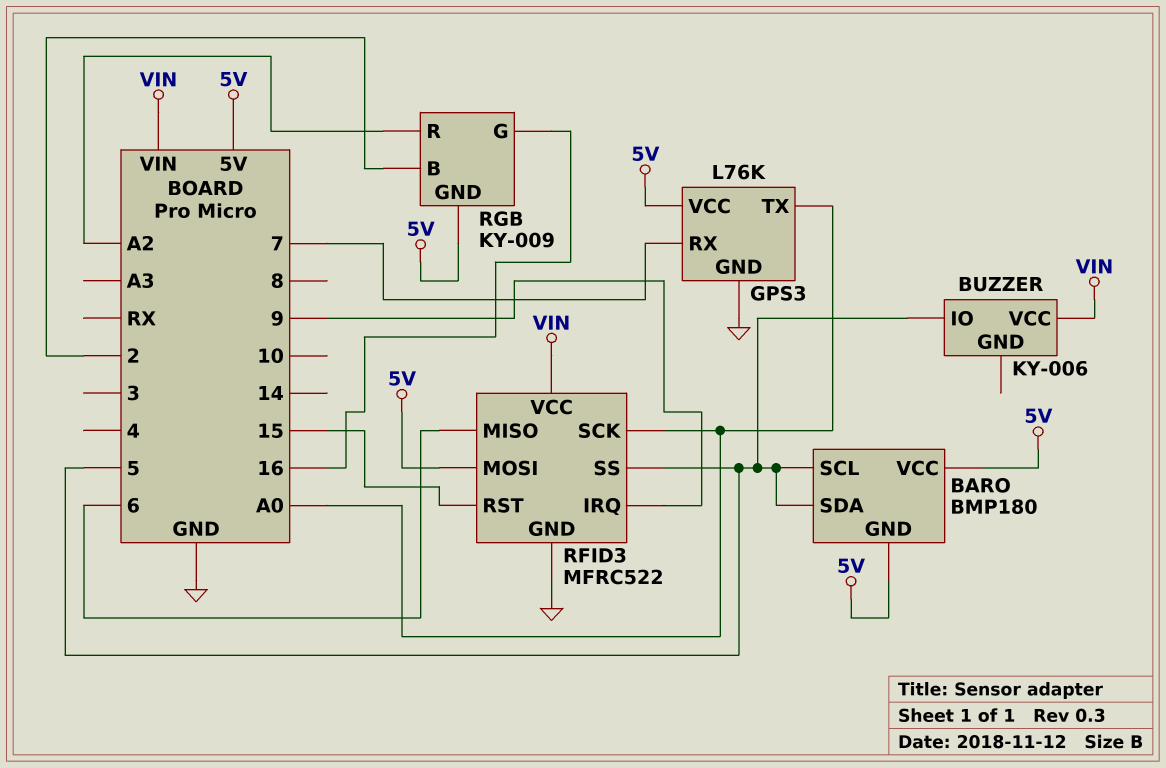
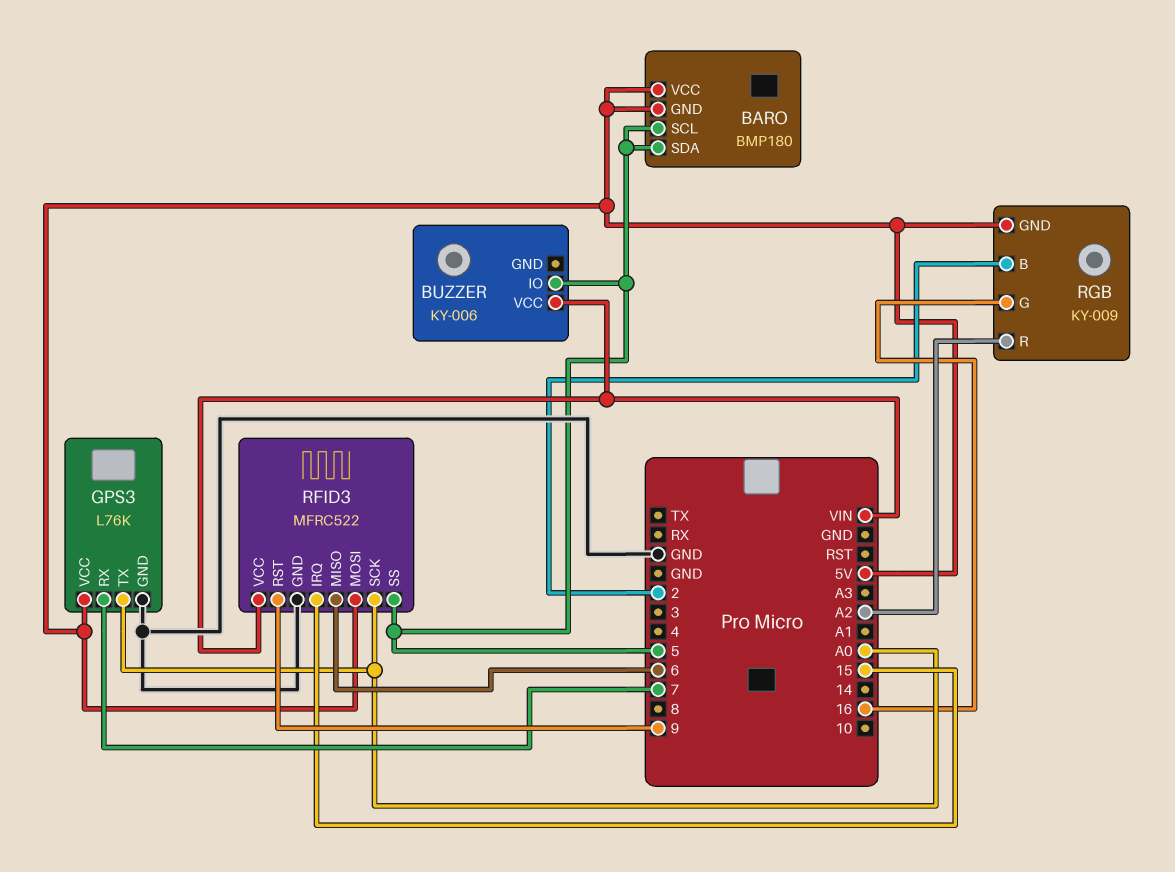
RFID3 pin IRQ: 9 -> 15
RFID3 pin RST: 15 -> 9

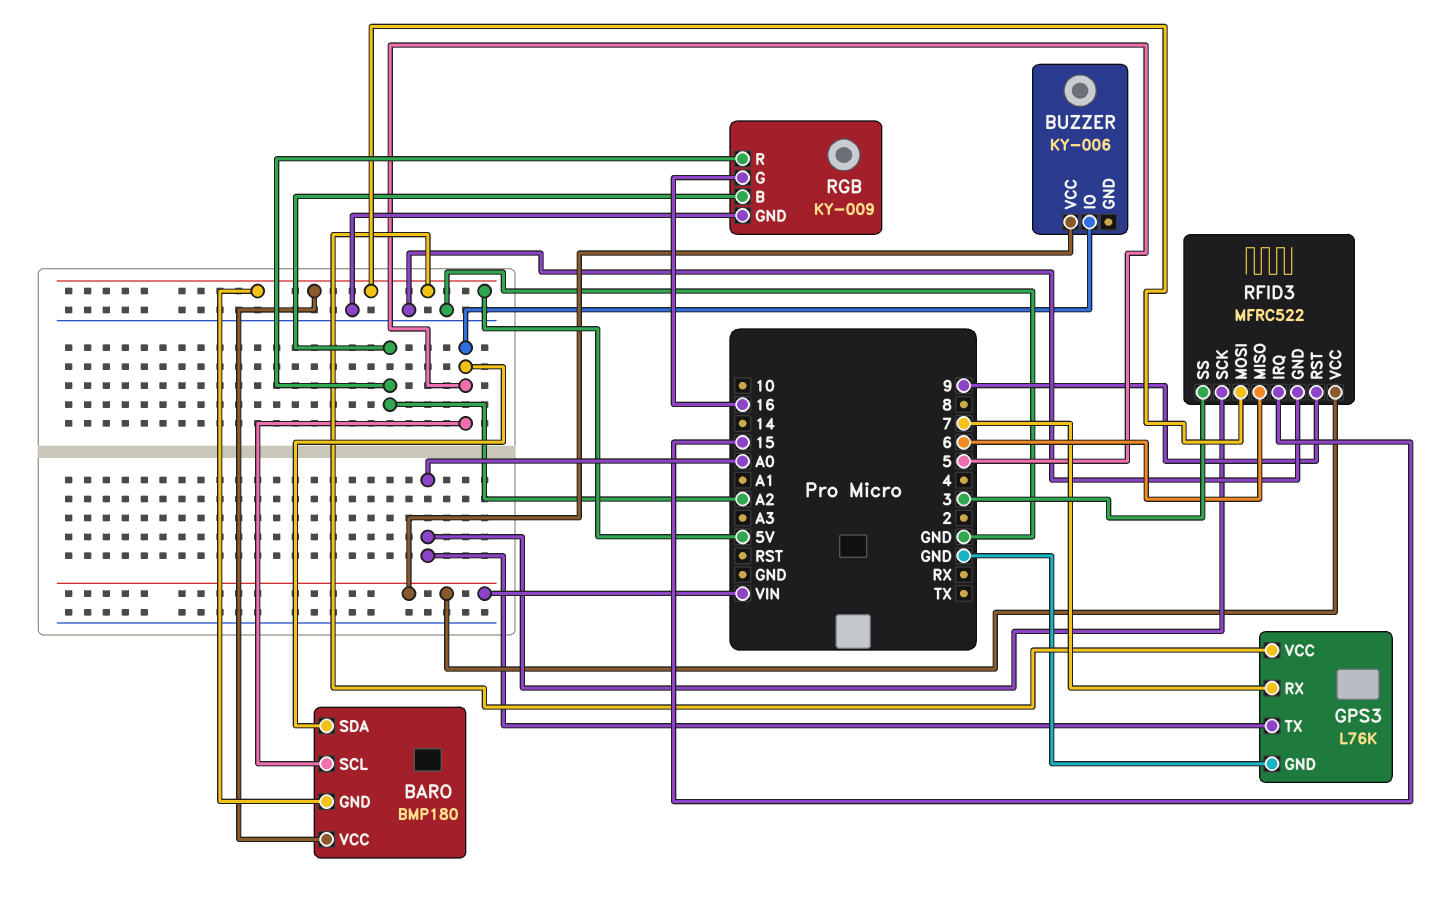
RFID3 pin SS: 5 -> 3
RGB pin B: 2 -> A2
RGB pin GND: 5V -> GND

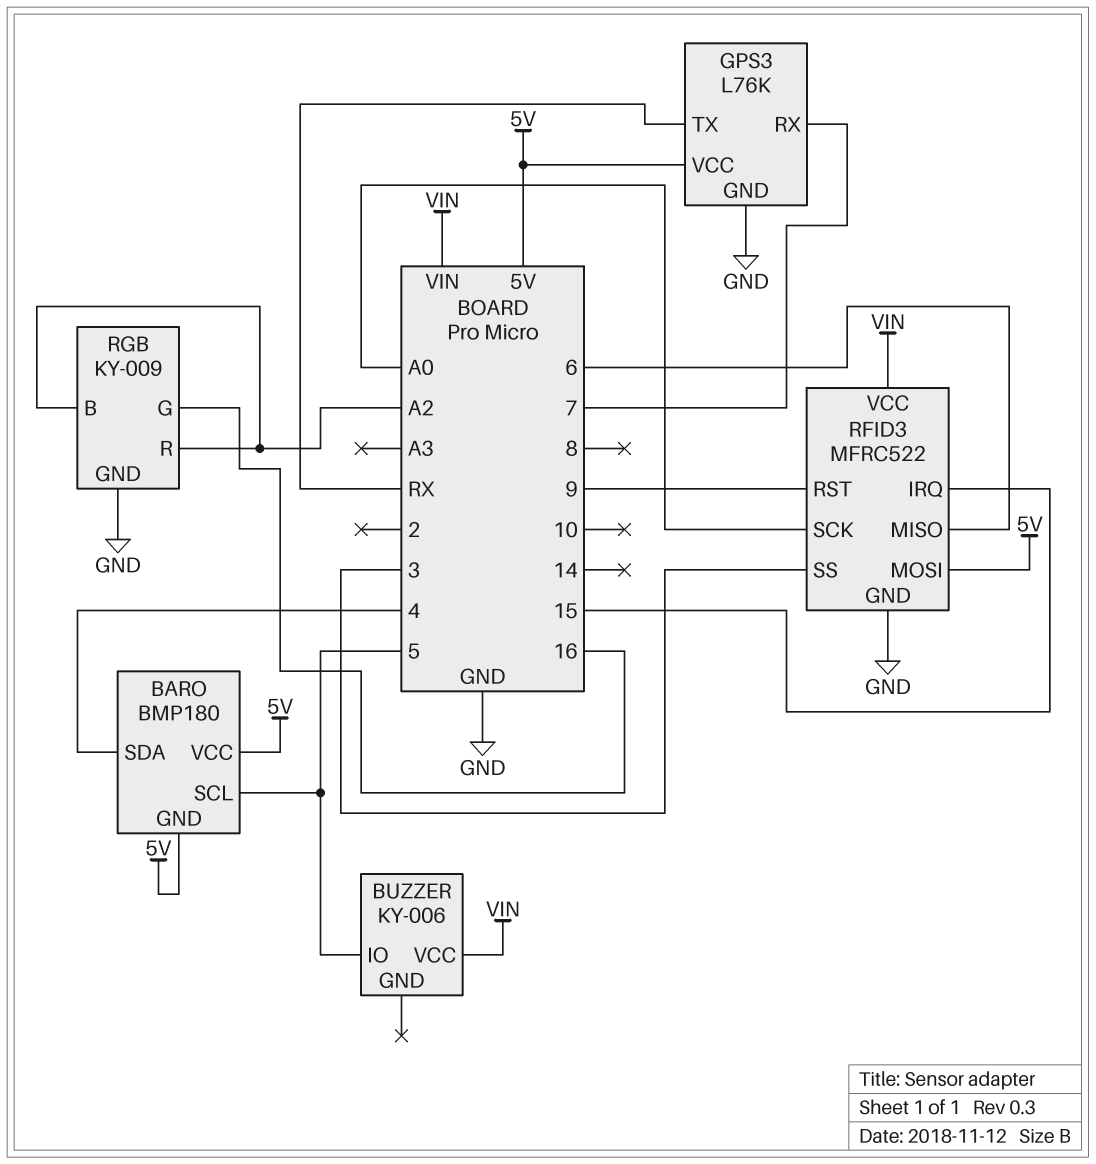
BARO pin SDA: 5 -> 4
GPS3 pin TX: A0 -> RX

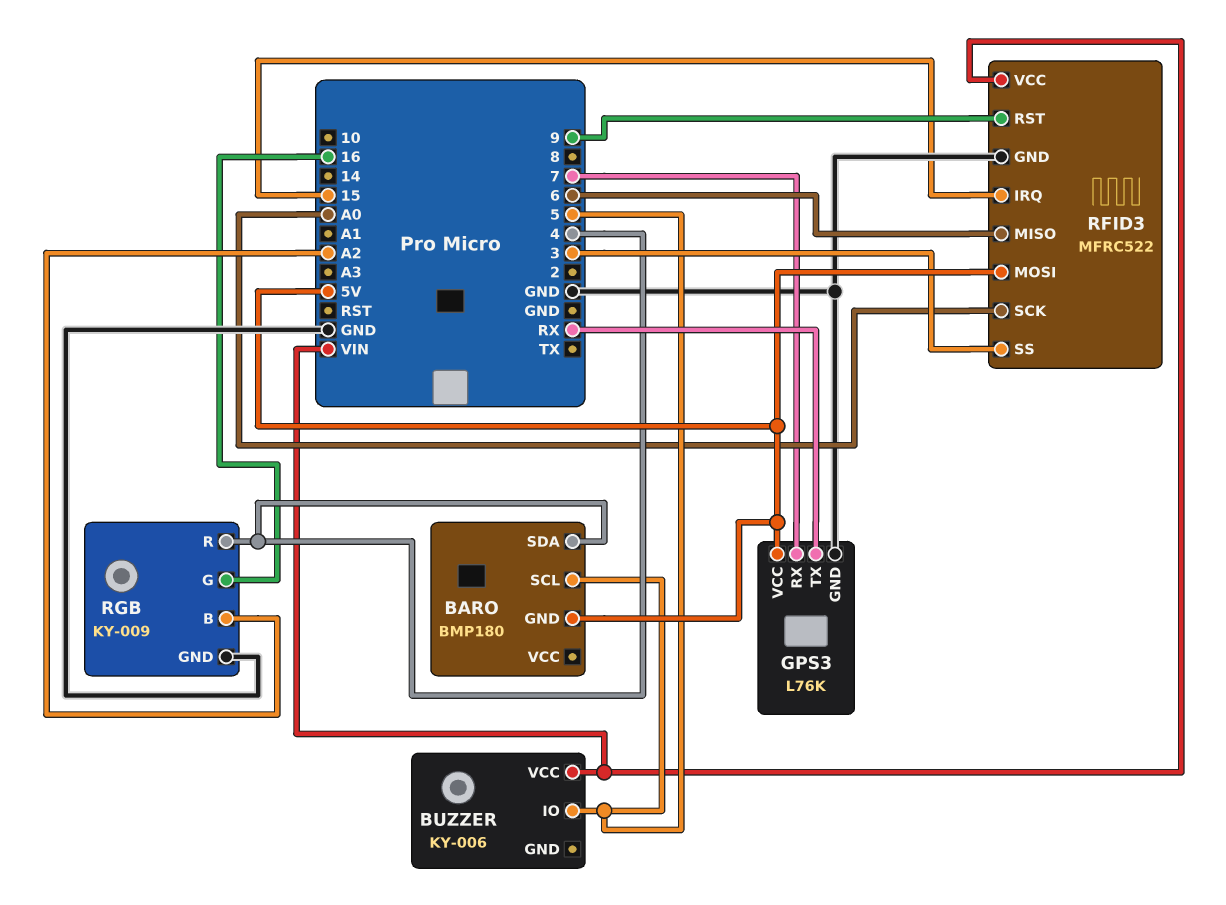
BARO pin VCC: 5V -> none
RGB pin R: A2 -> 4

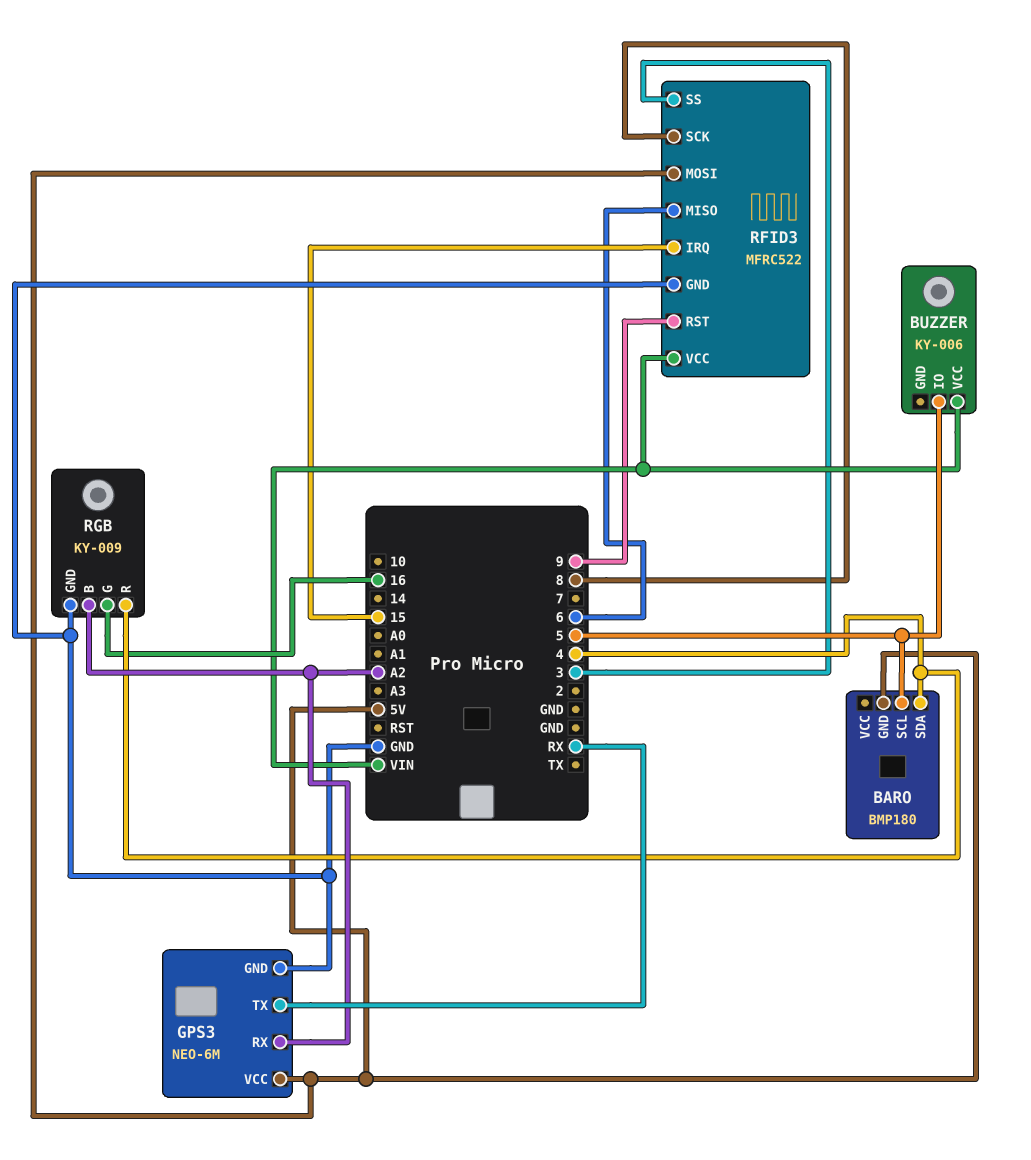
GPS3: L76K -> NEO-6M
GPS3 pin RX: 7 -> A2
RFID3 pin SCK: A0 -> 8

